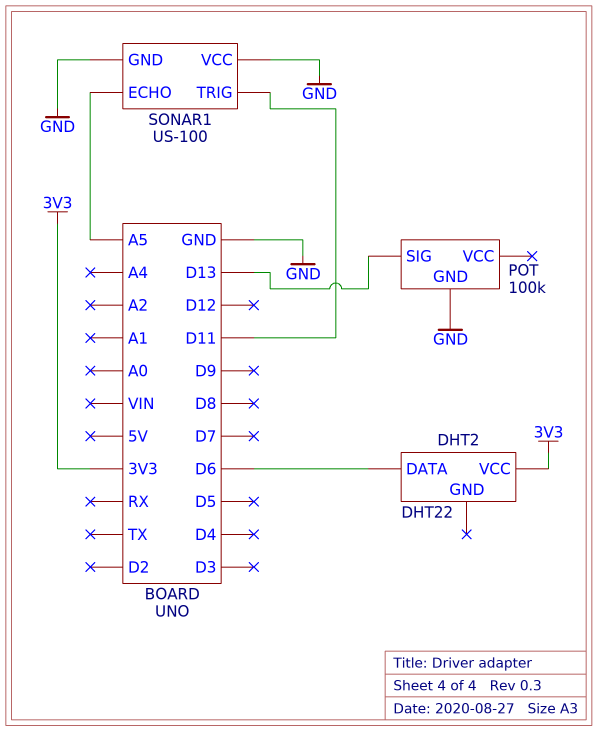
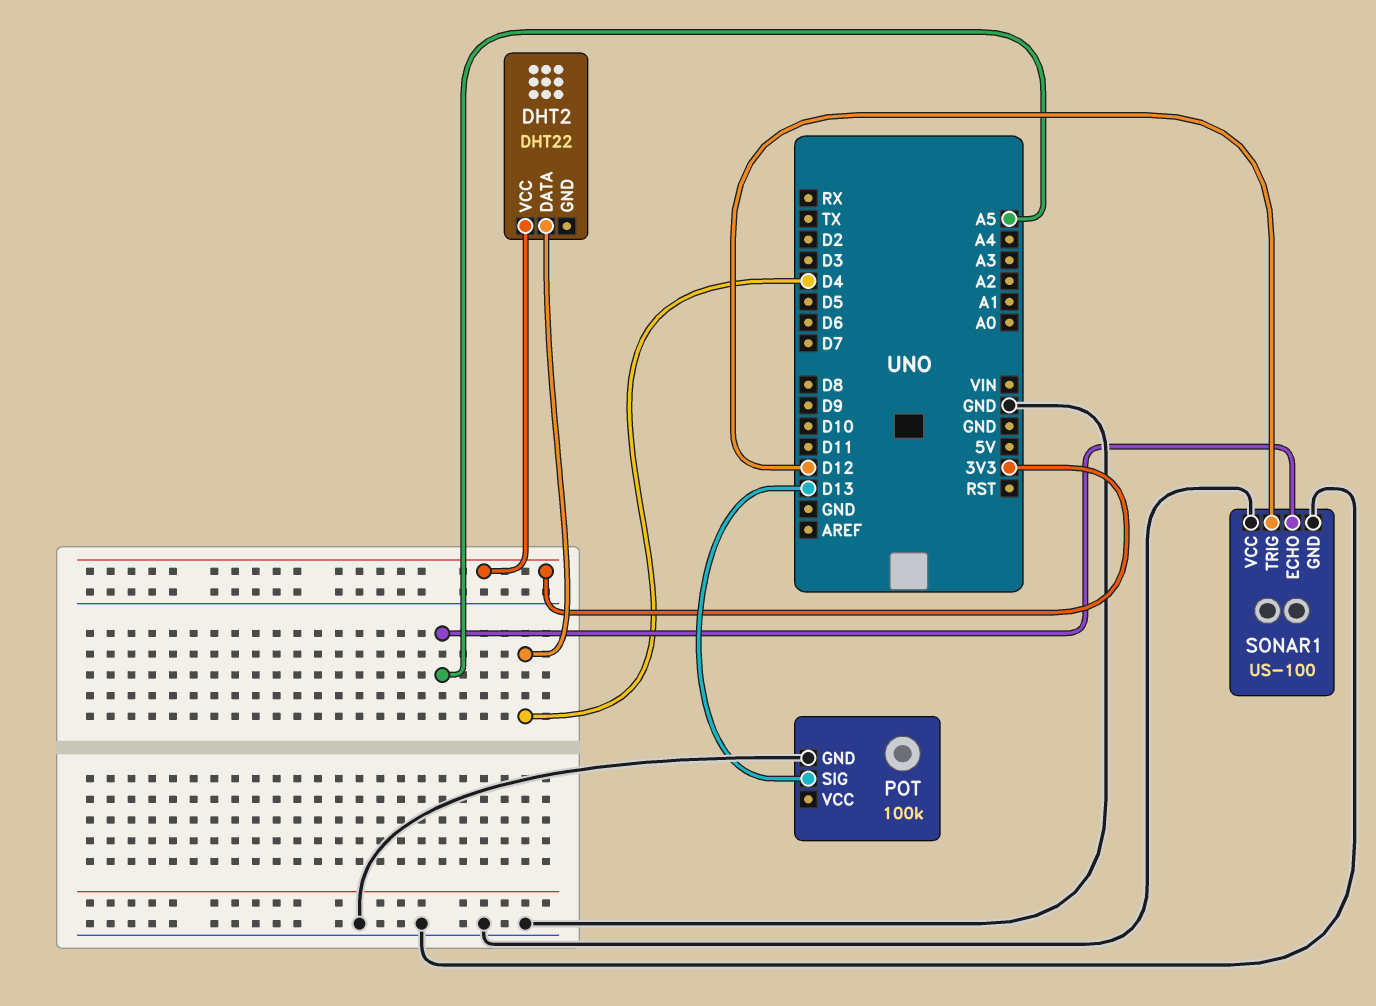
DHT2 pin DATA: D6 -> D4
SONAR1 pin TRIG: D11 -> D12

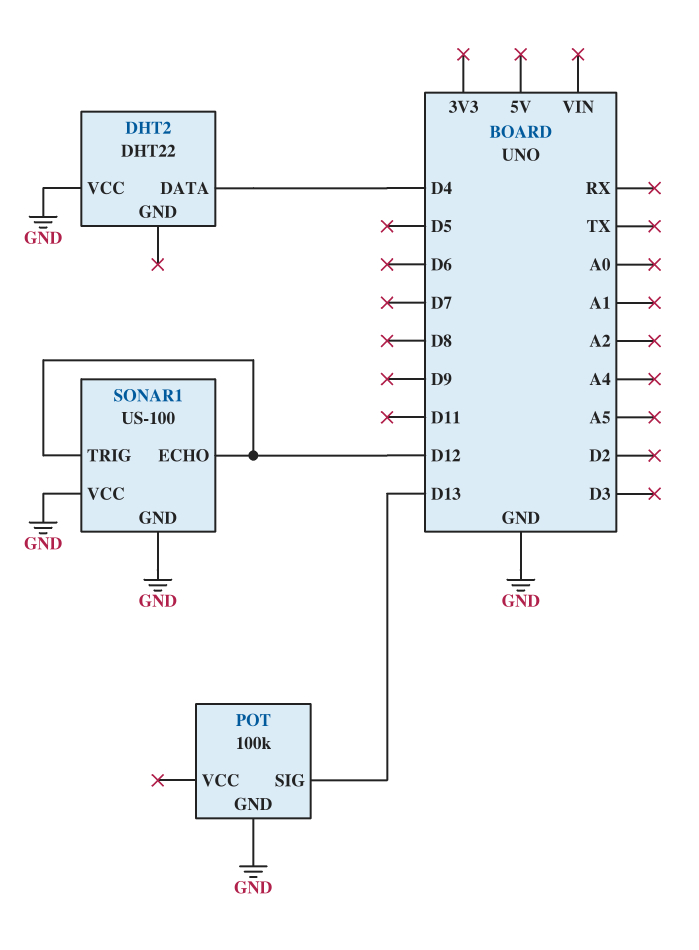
DHT2 pin VCC: 3V3 -> GND
SONAR1 pin ECHO: A5 -> D12

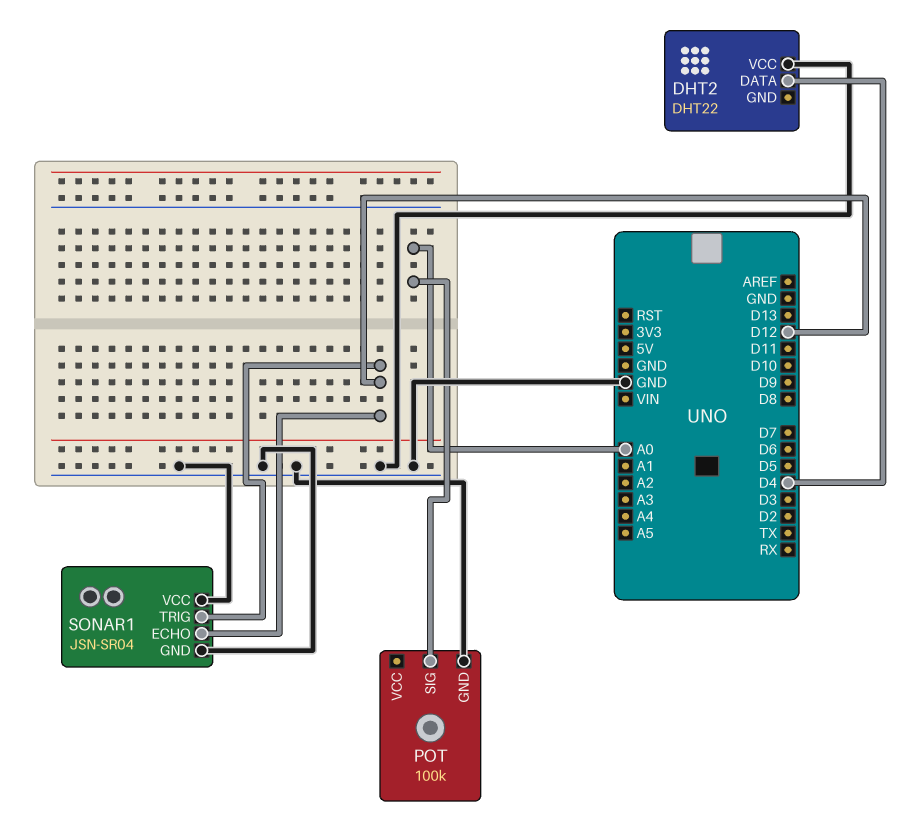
POT pin SIG: D13 -> A0
SONAR1: US-100 -> JSN-SR04

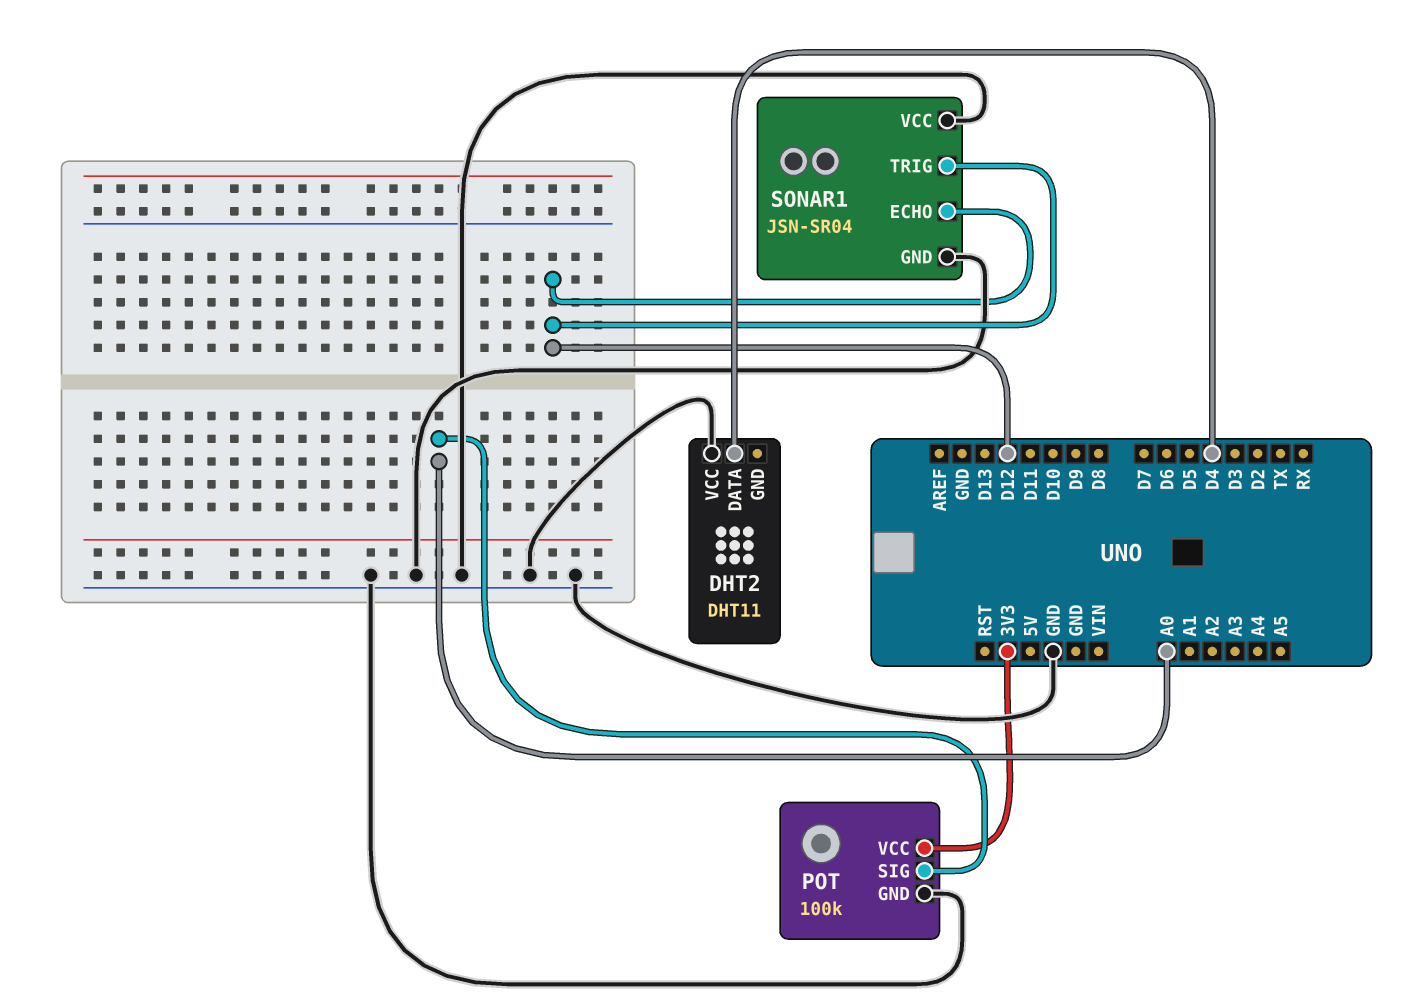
DHT2: DHT22 -> DHT11
POT pin VCC: none -> 3V3

